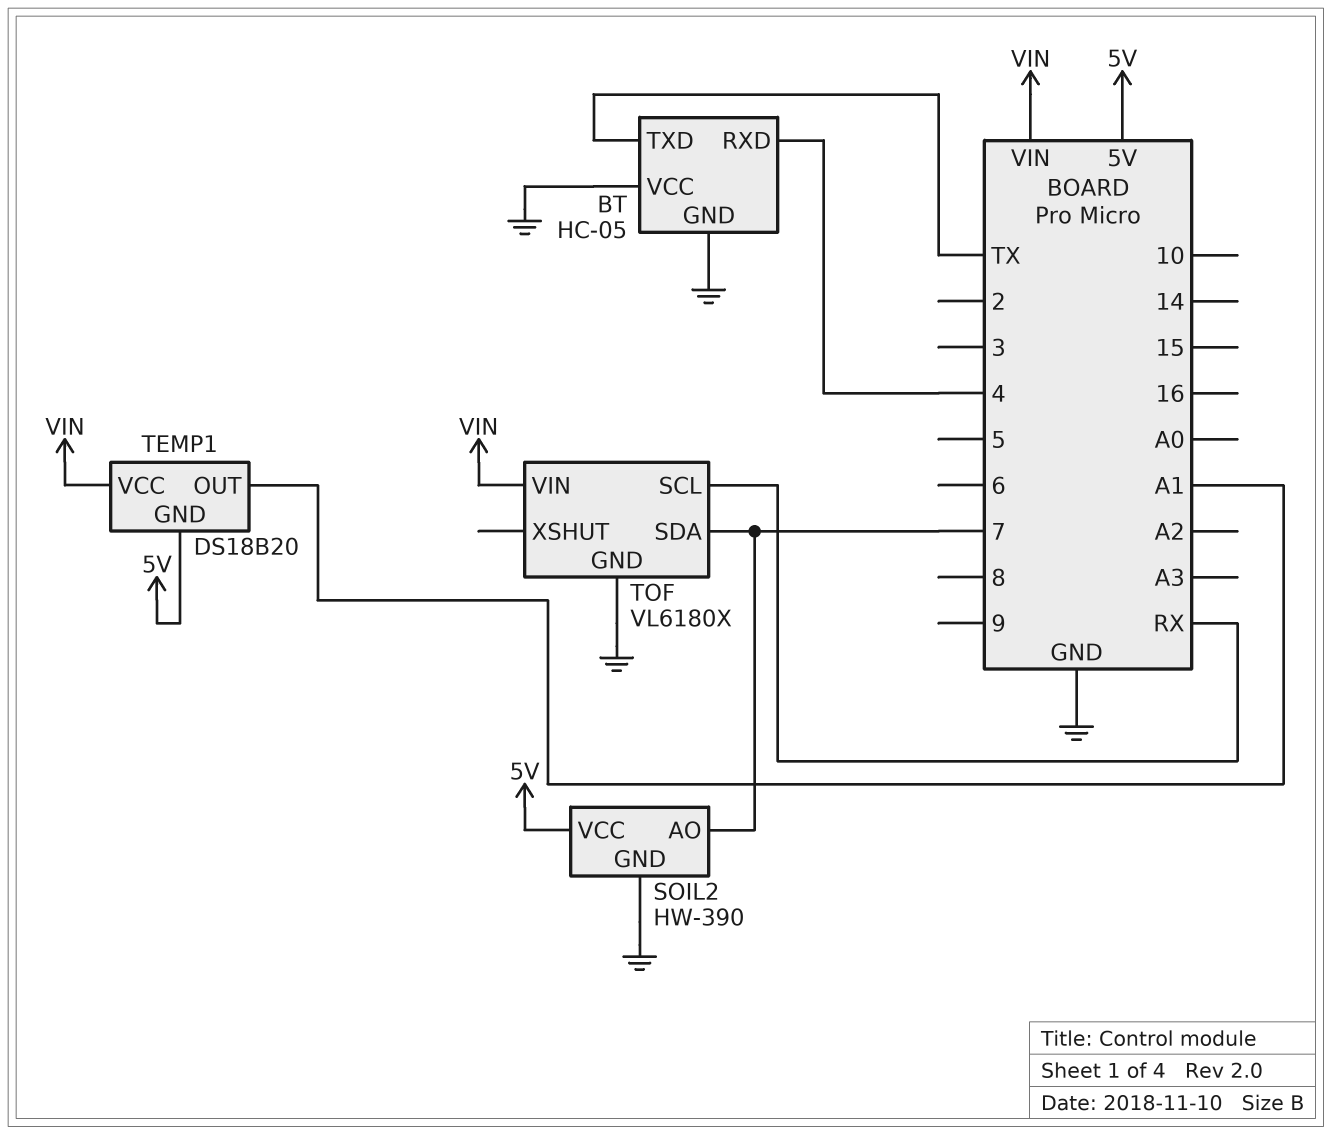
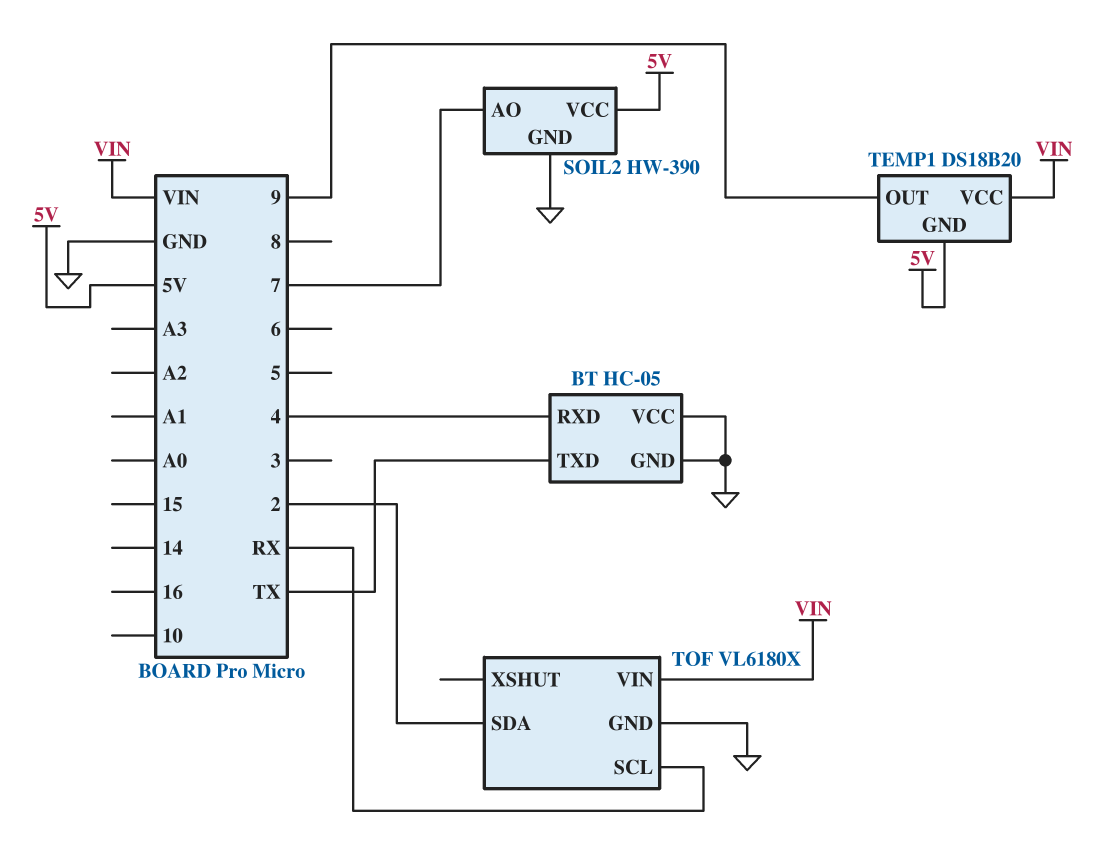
TEMP1 pin OUT: A1 -> 9
TOF pin SDA: 7 -> 2

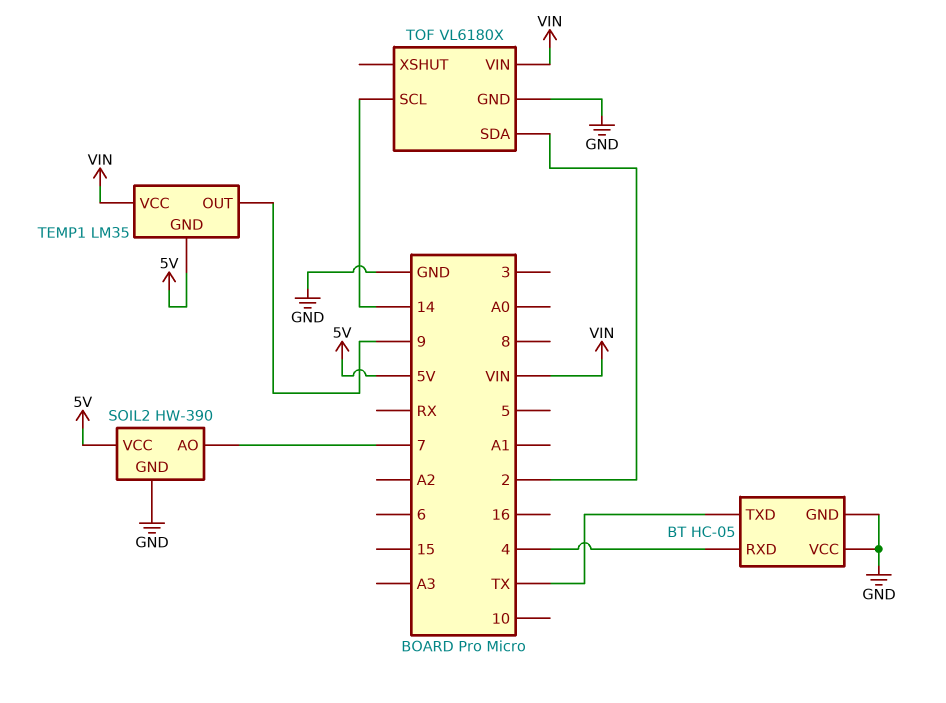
TEMP1: DS18B20 -> LM35
TOF pin SCL: RX -> 14

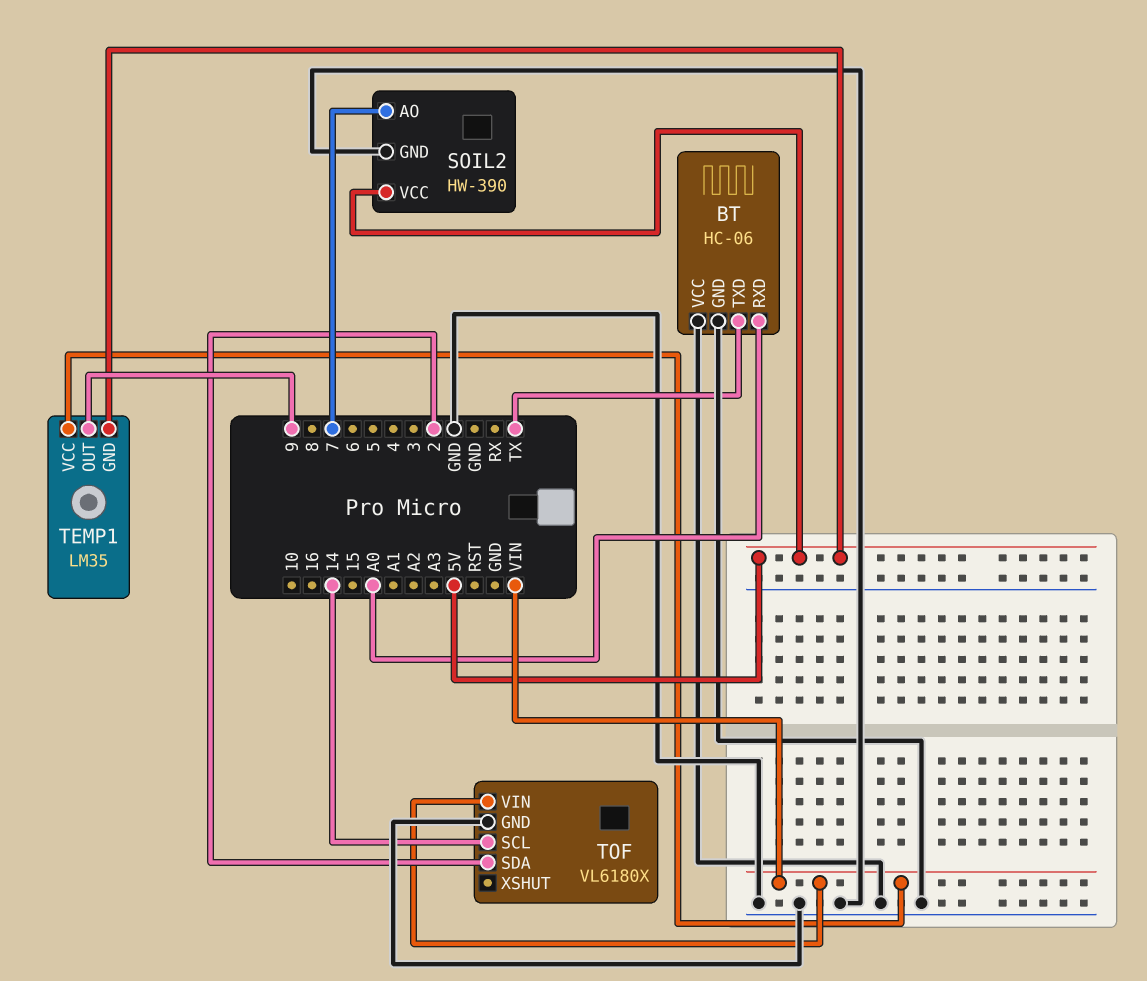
BT: HC-05 -> HC-06
BT pin RXD: 4 -> A0

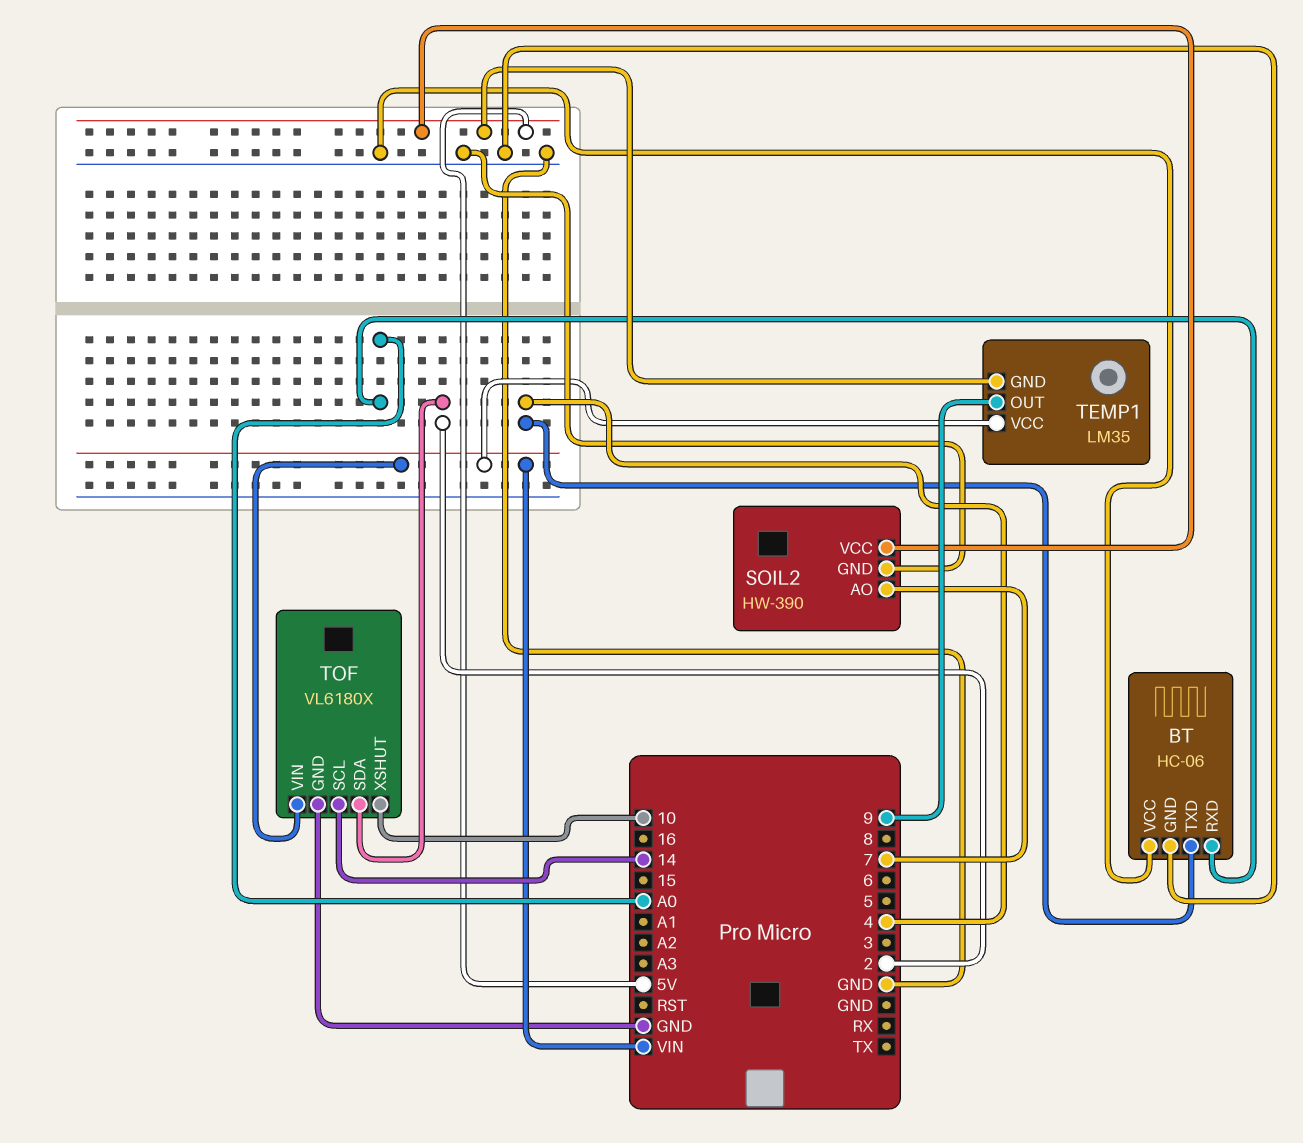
BT pin TXD: TX -> 4
TOF pin XSHUT: none -> 10

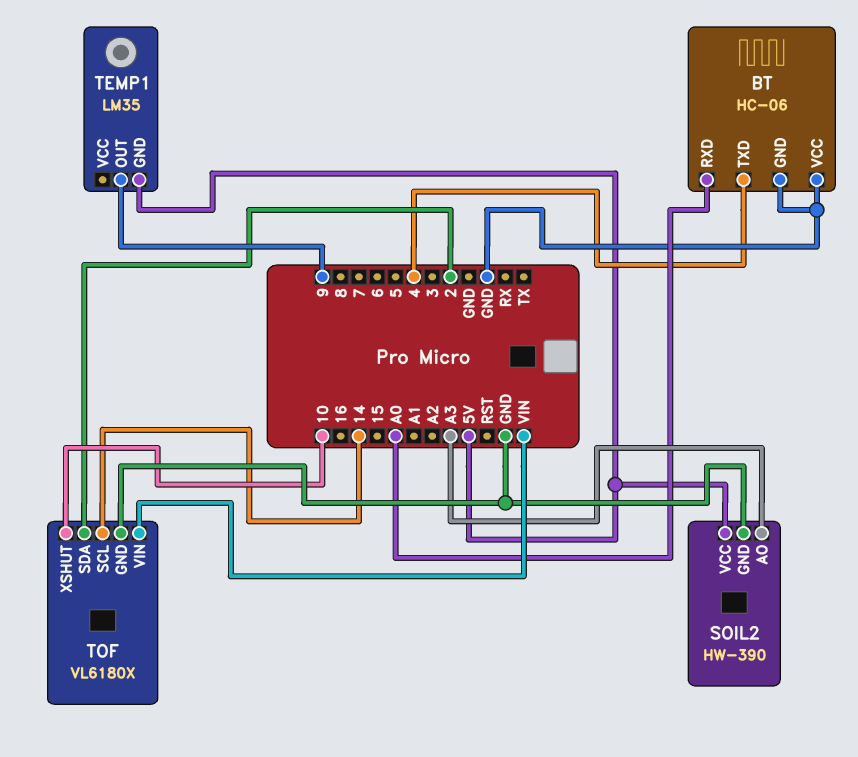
SOIL2 pin AO: 7 -> A3
TEMP1 pin VCC: VIN -> none

